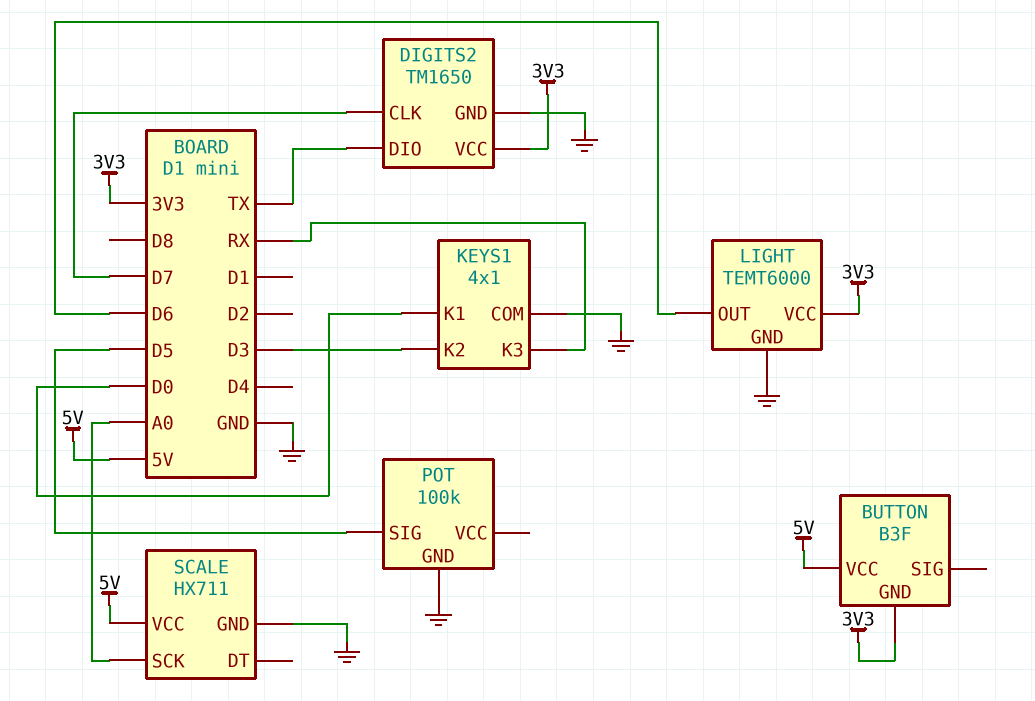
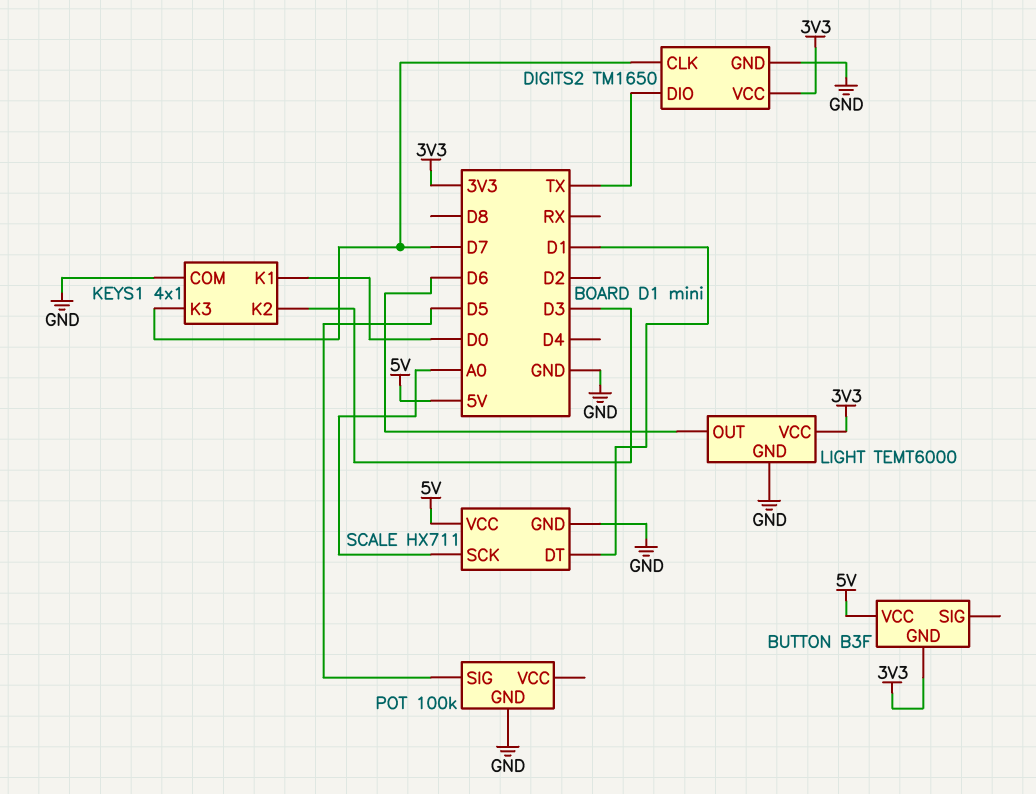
KEYS1 pin K3: RX -> D7
SCALE pin DT: none -> D1

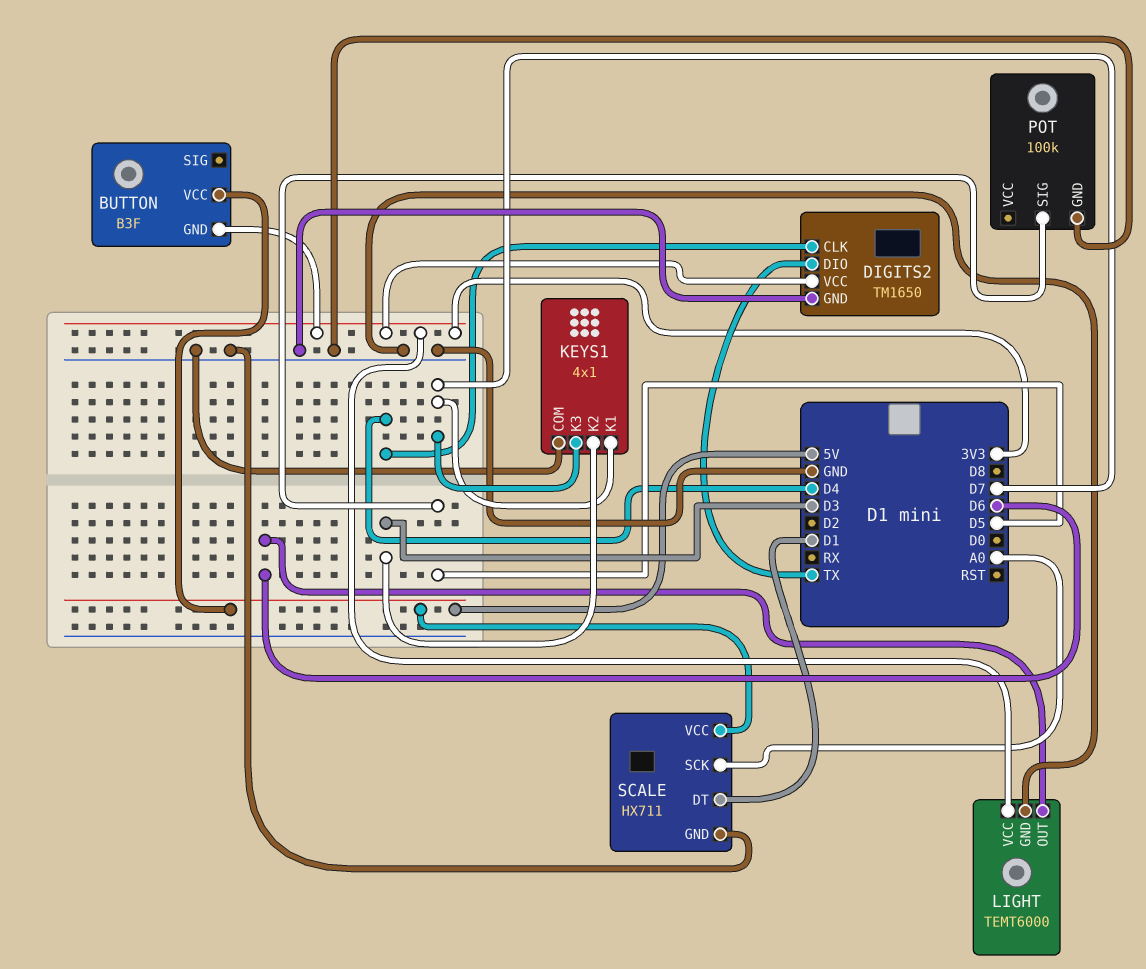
DIGITS2 pin CLK: D7 -> D4
KEYS1 pin K1: D0 -> D7

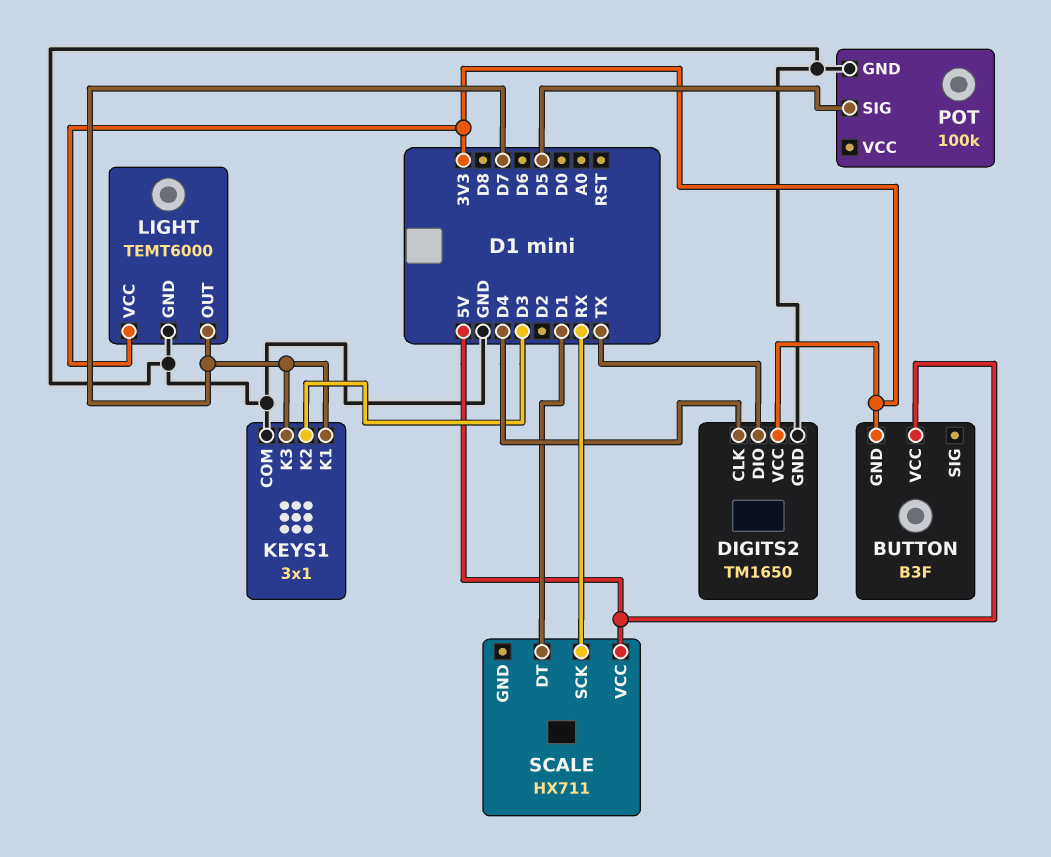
KEYS1: 4x1 -> 3x1
LIGHT pin OUT: D6 -> D7
SCALE pin GND: GND -> none
SCALE pin SCK: A0 -> RX

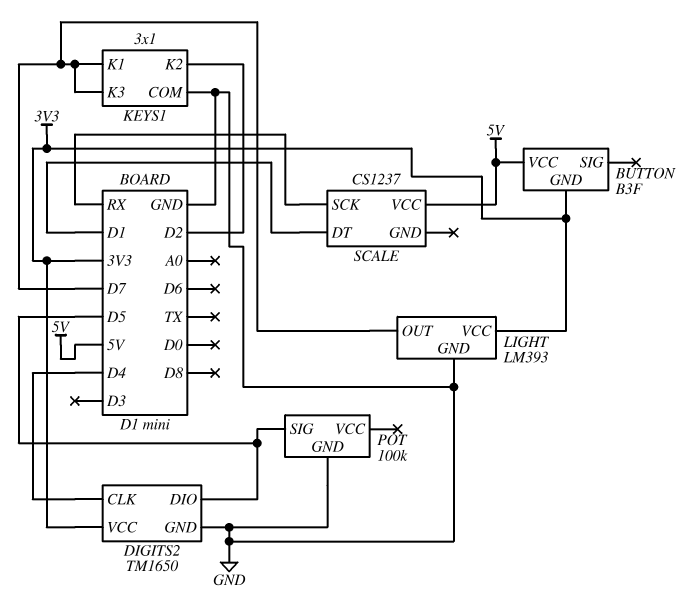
DIGITS2 pin DIO: TX -> D5
KEYS1 pin K2: D3 -> D2
LIGHT: TEMT6000 -> LM393
SCALE: HX711 -> CS1237

